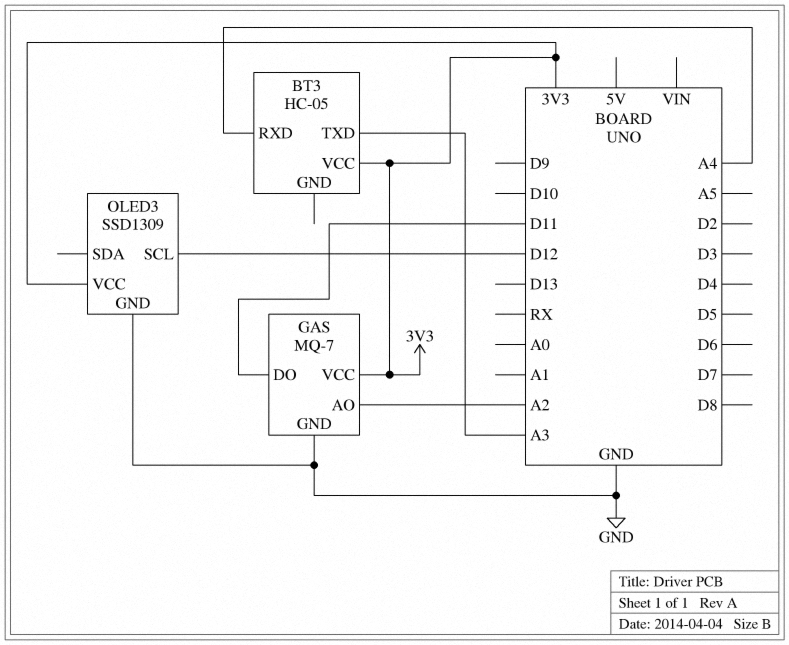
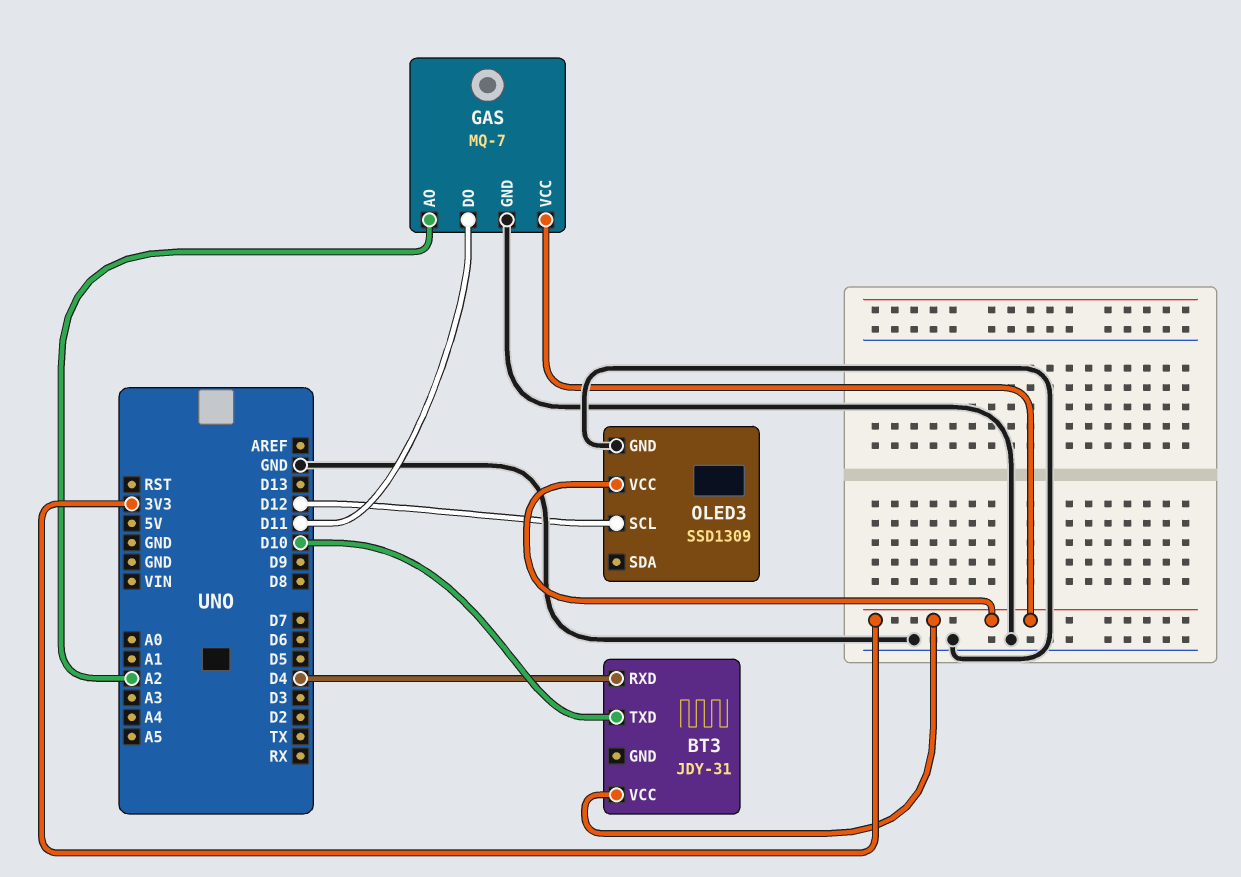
BT3: HC-05 -> JDY-31
BT3 pin RXD: A4 -> D4
BT3 pin TXD: A3 -> D10

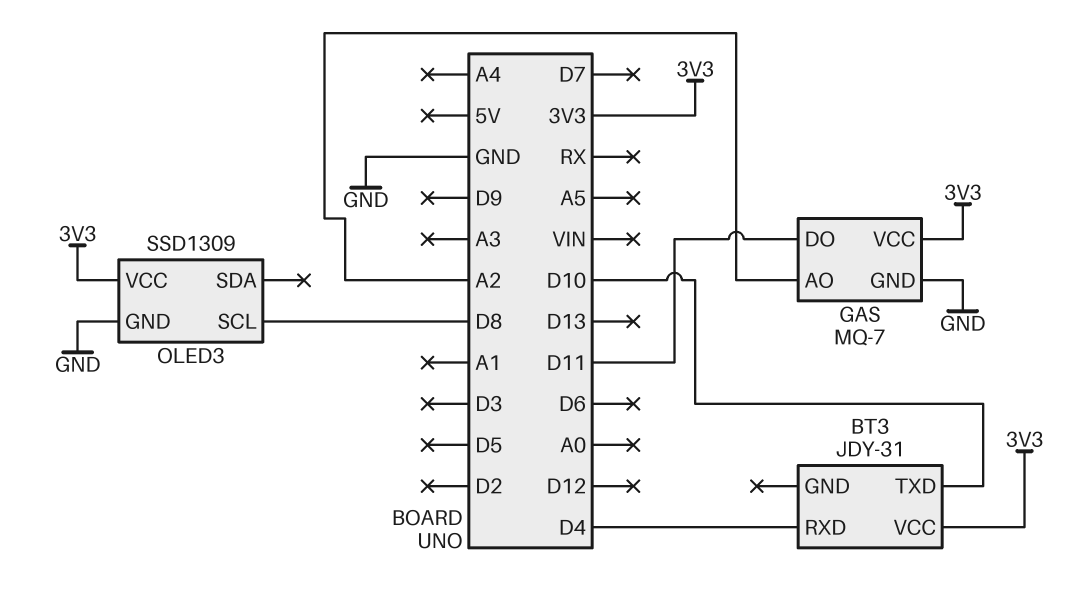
OLED3 pin SCL: D12 -> D8

